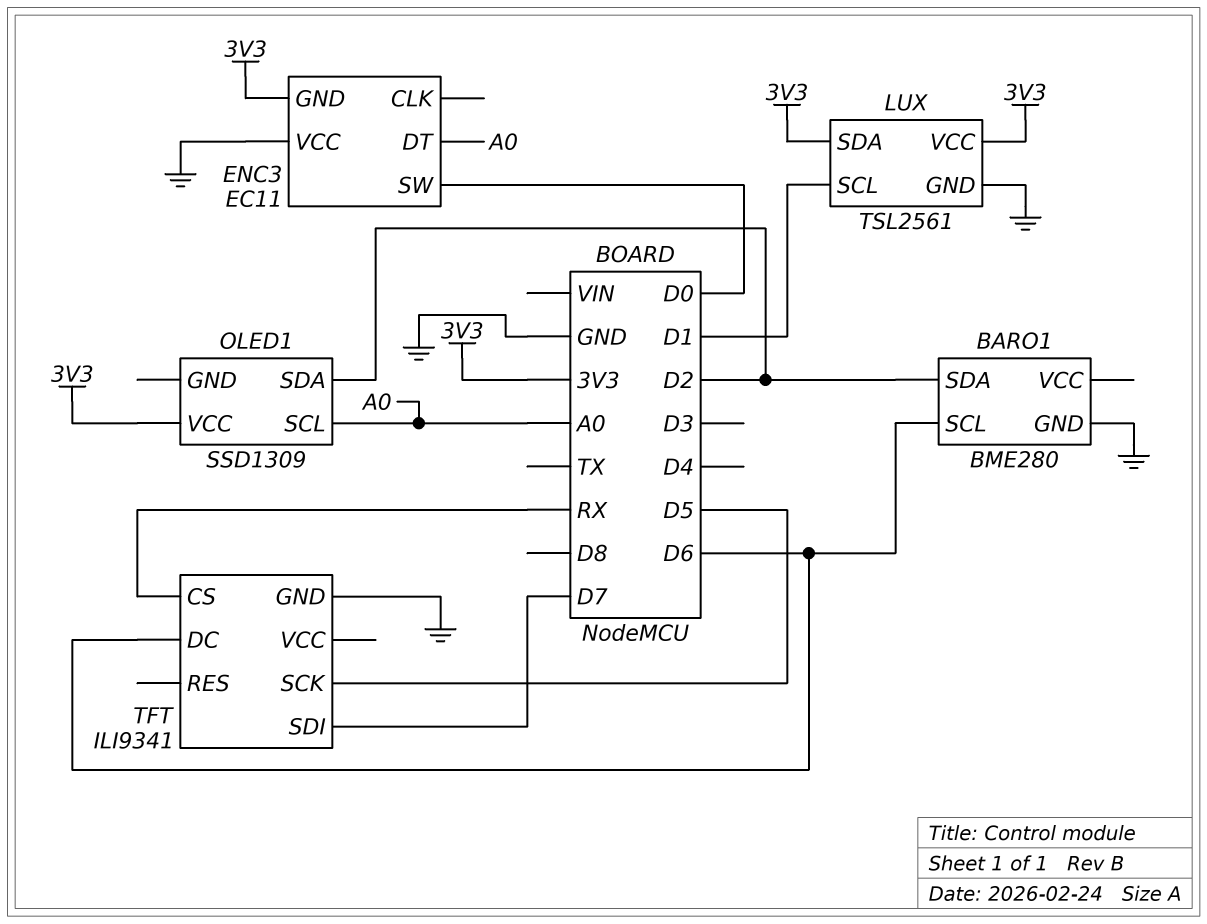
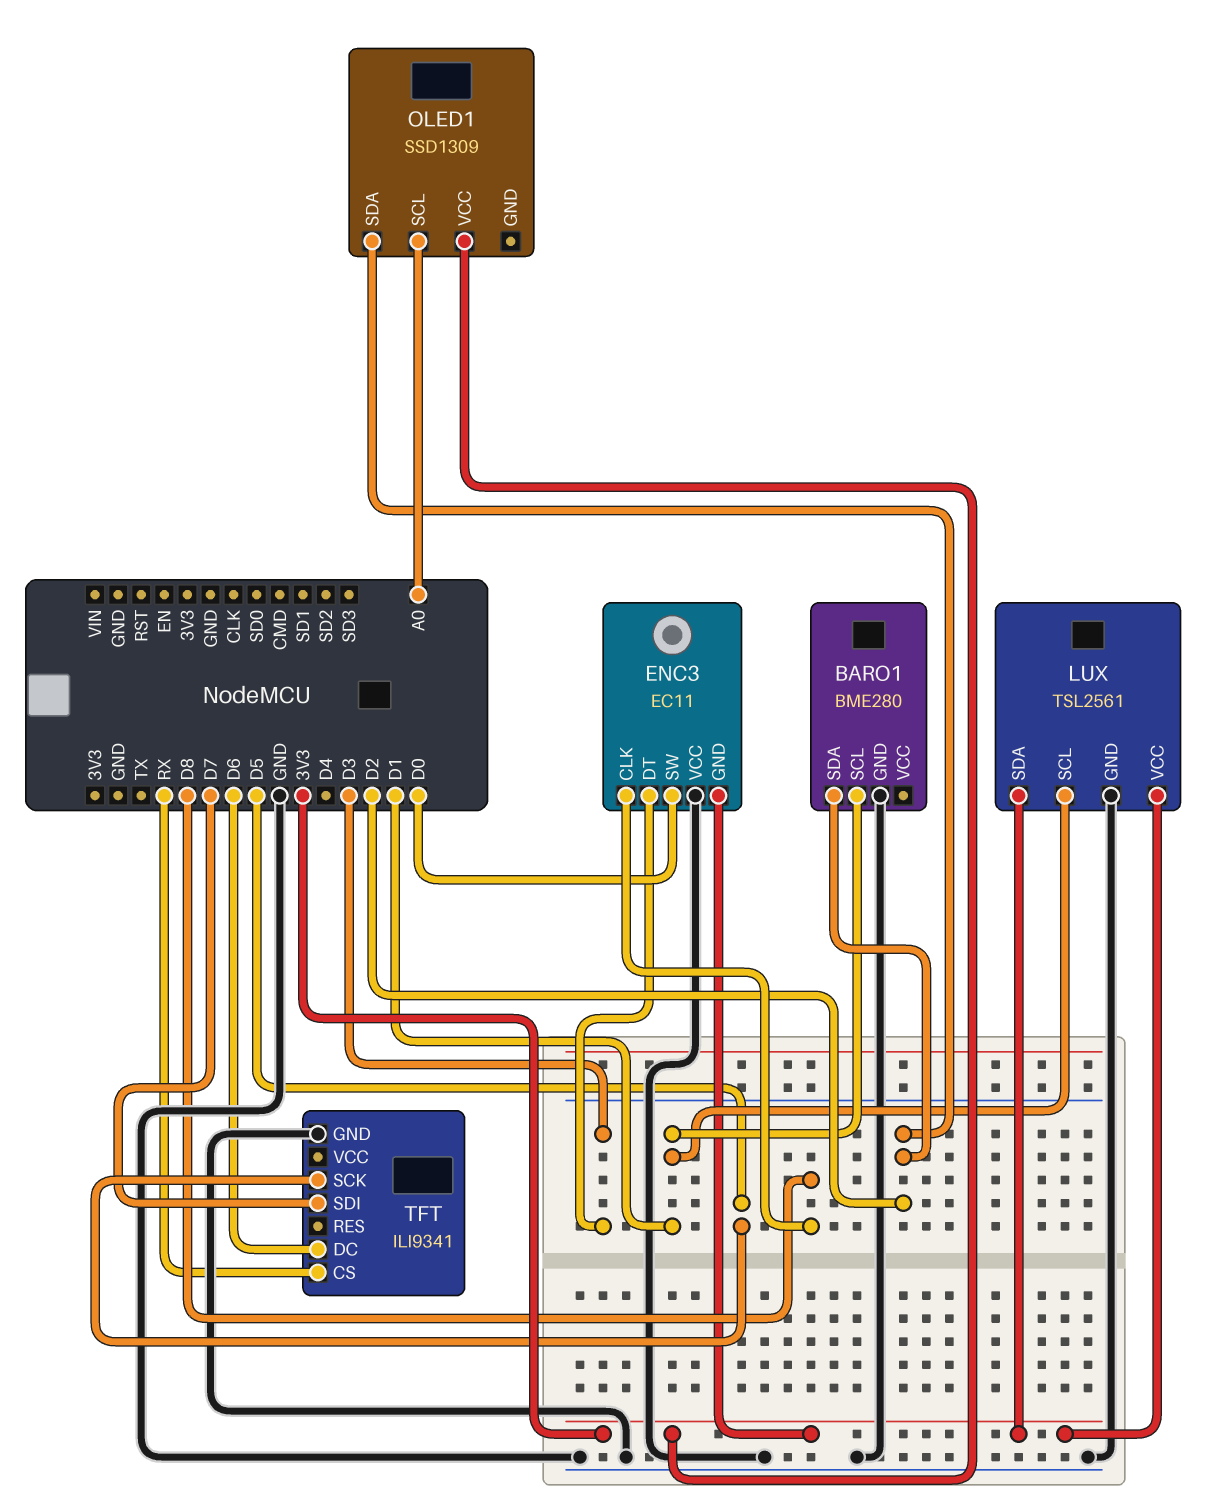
BARO1 pin SCL: D6 -> D1
ENC3 pin CLK: none -> D8
ENC3 pin DT: A0 -> D3

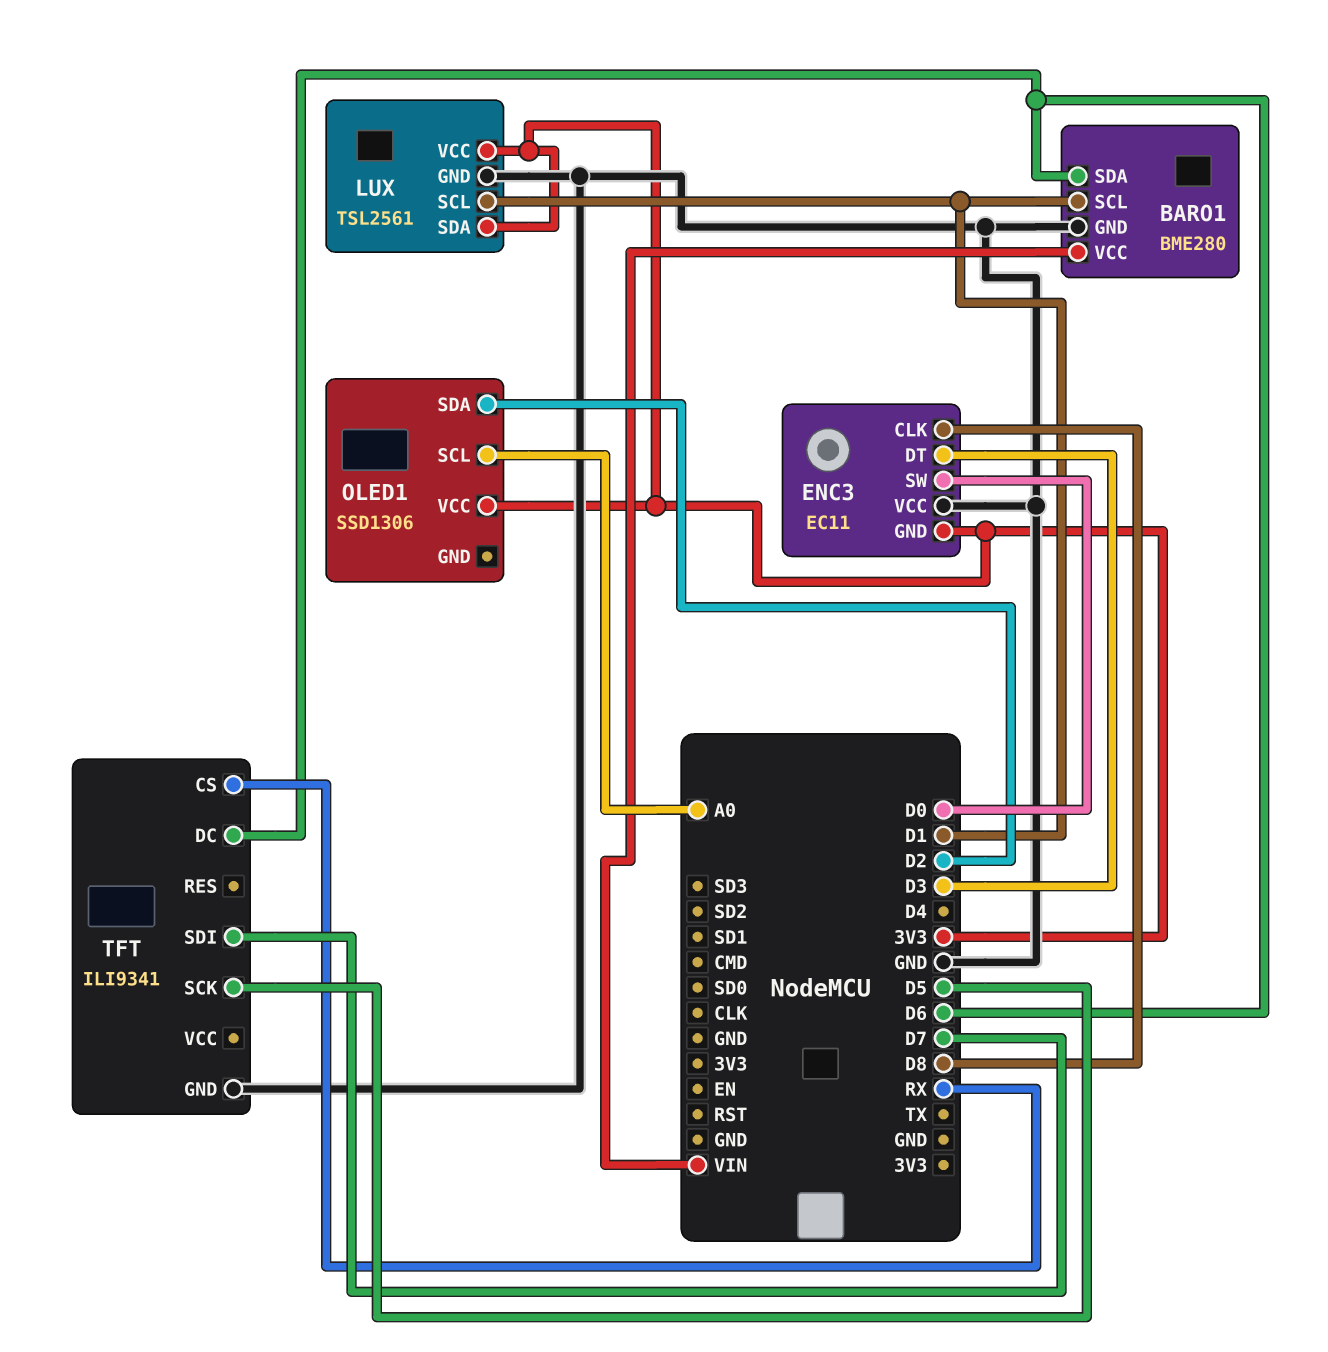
BARO1 pin SDA: D2 -> D6
BARO1 pin VCC: none -> VIN
OLED1: SSD1309 -> SSD1306

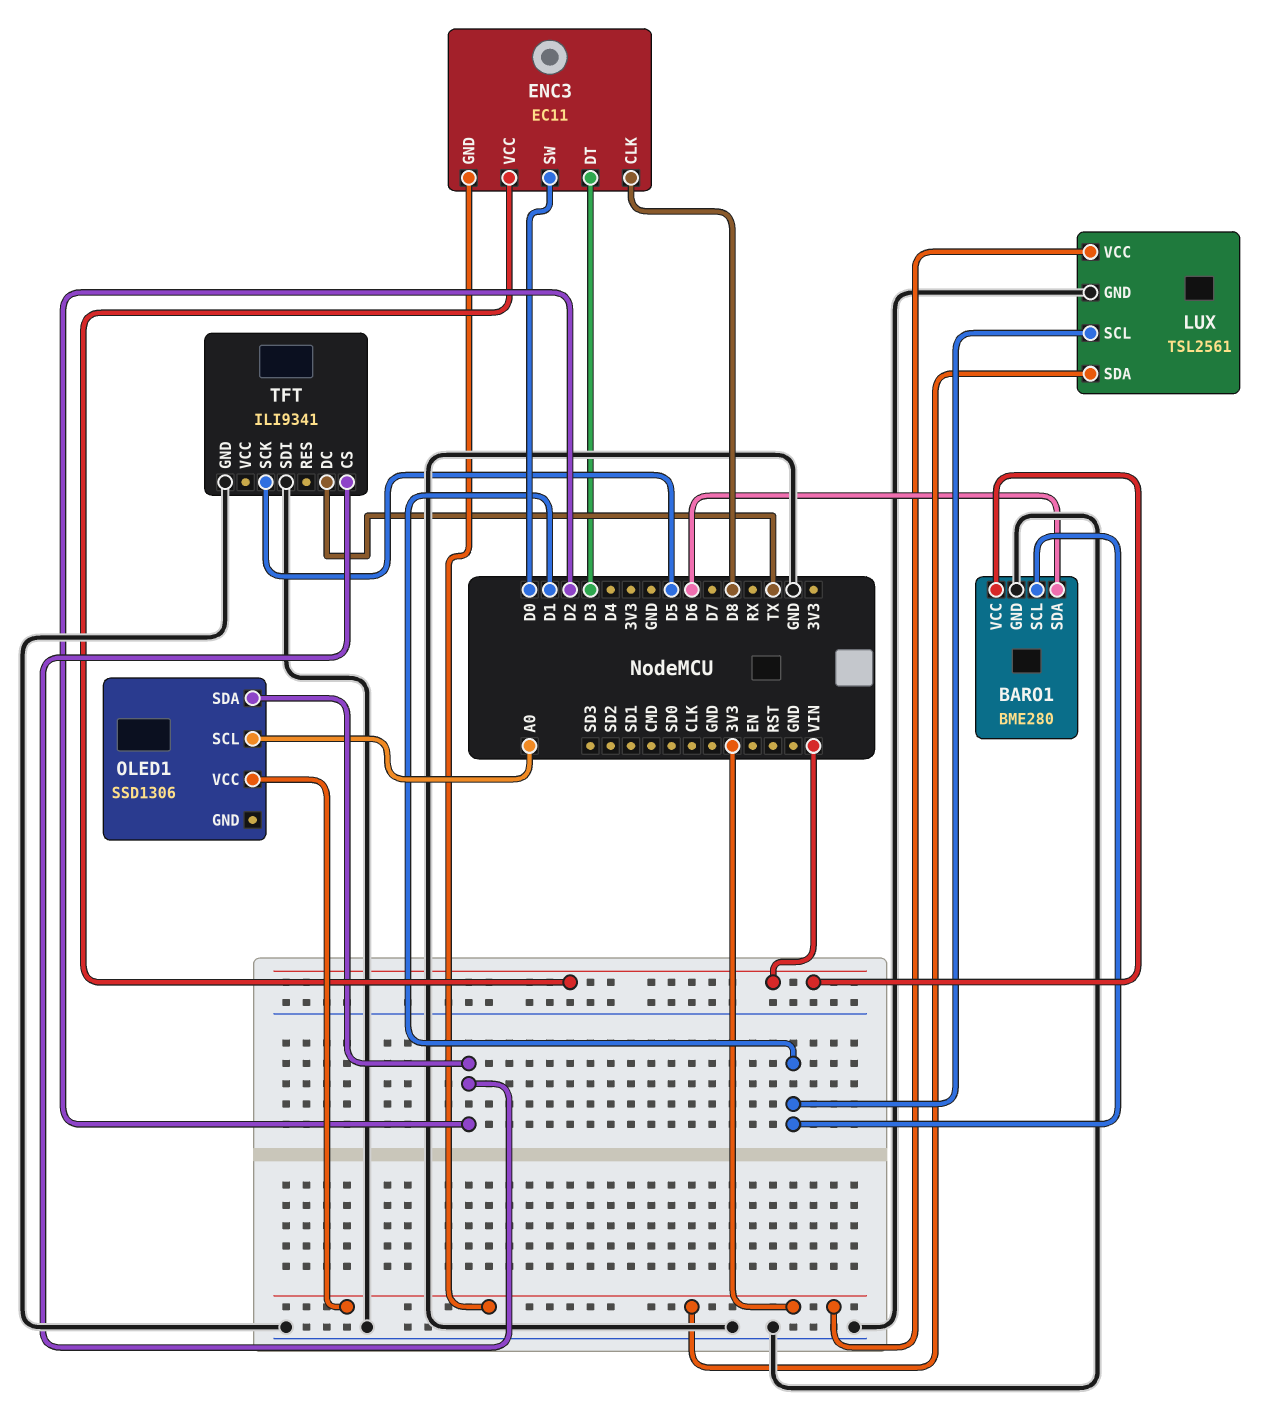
ENC3 pin VCC: GND -> VIN
TFT pin CS: RX -> D2
TFT pin DC: D6 -> TX
TFT pin SDI: D7 -> GND

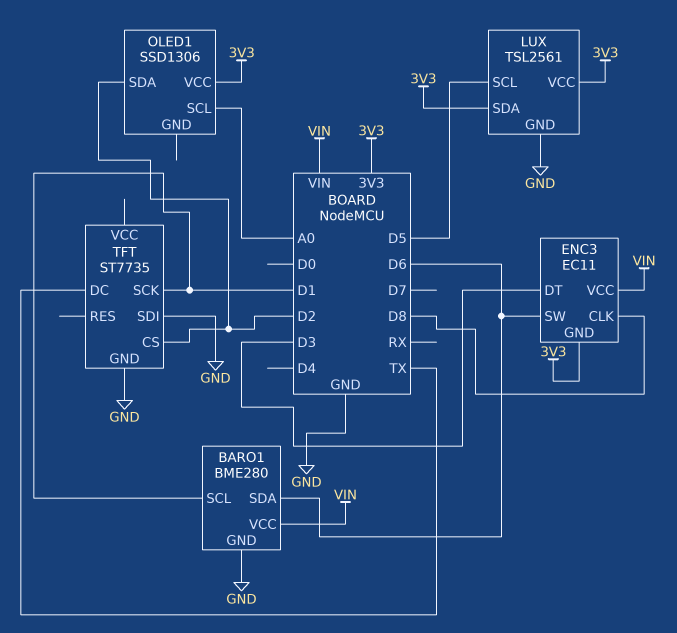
ENC3 pin SW: D0 -> D6
LUX pin SCL: D1 -> D5
TFT: ILI9341 -> ST7735
TFT pin SCK: D5 -> D1

